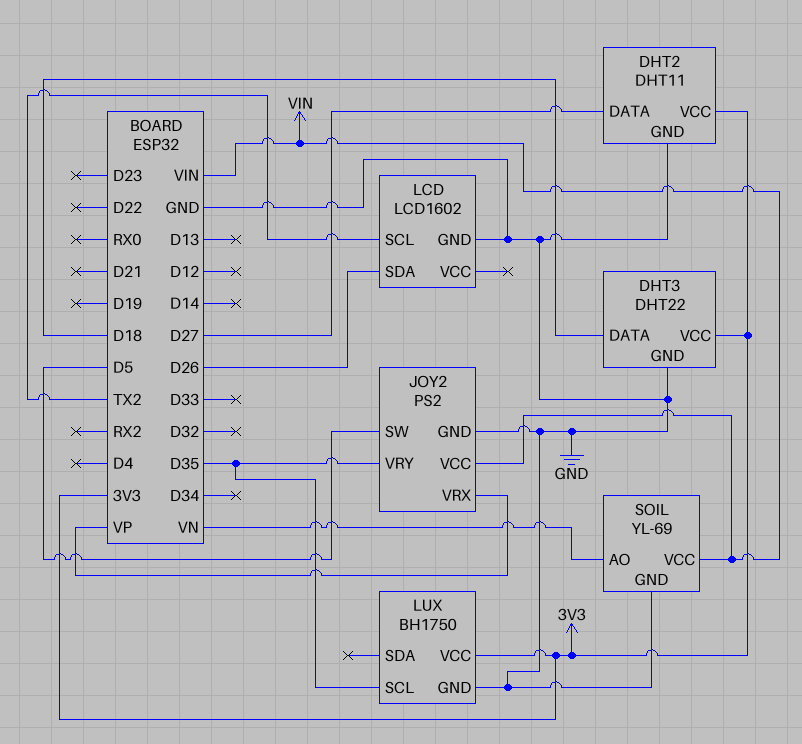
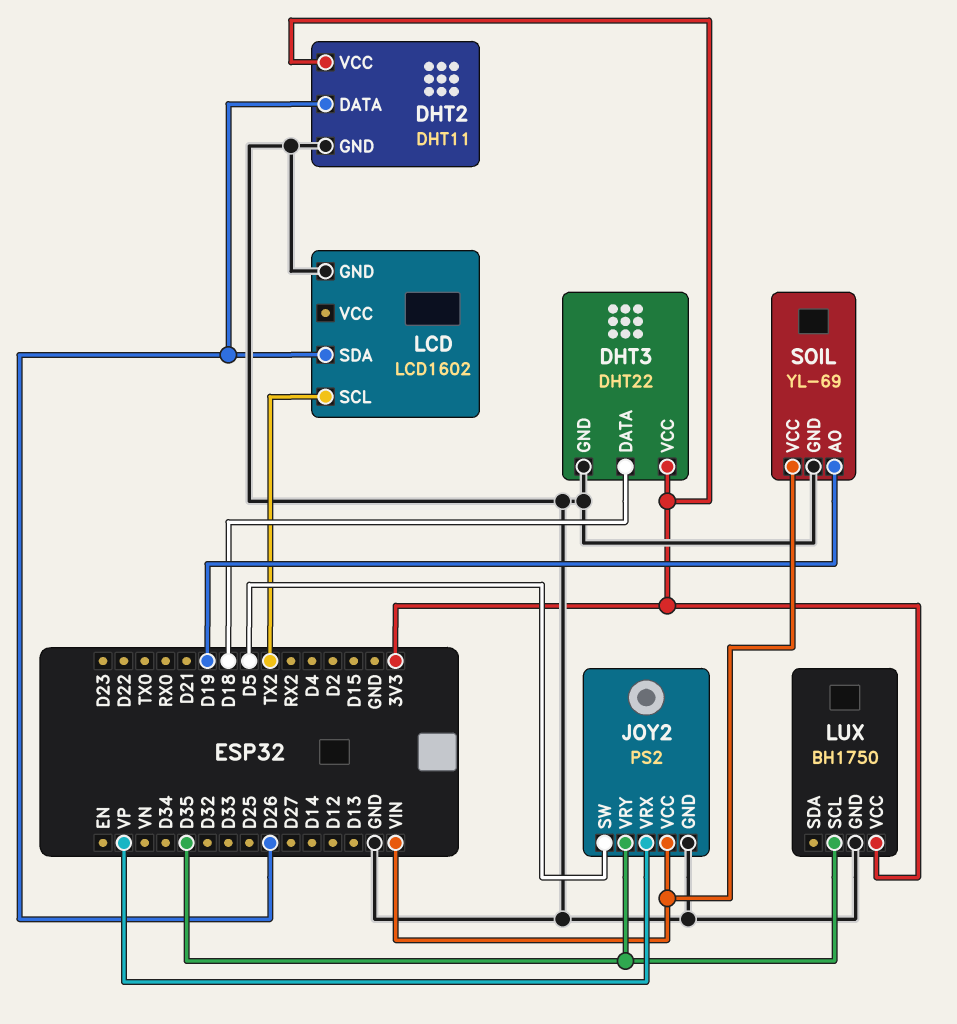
DHT2 pin DATA: D27 -> D26
SOIL pin AO: VN -> D19

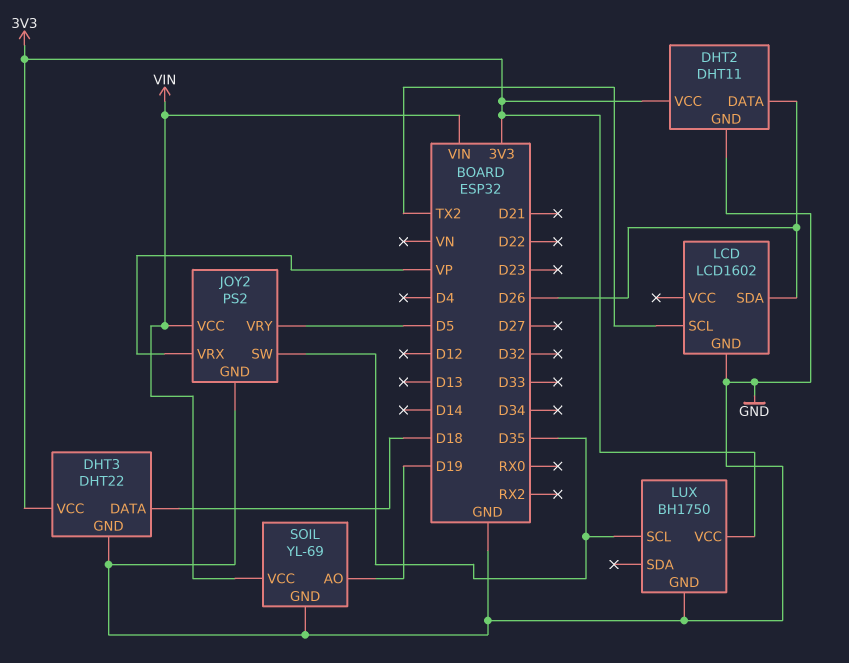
JOY2 pin SW: D5 -> D35
JOY2 pin VRY: D35 -> D5

